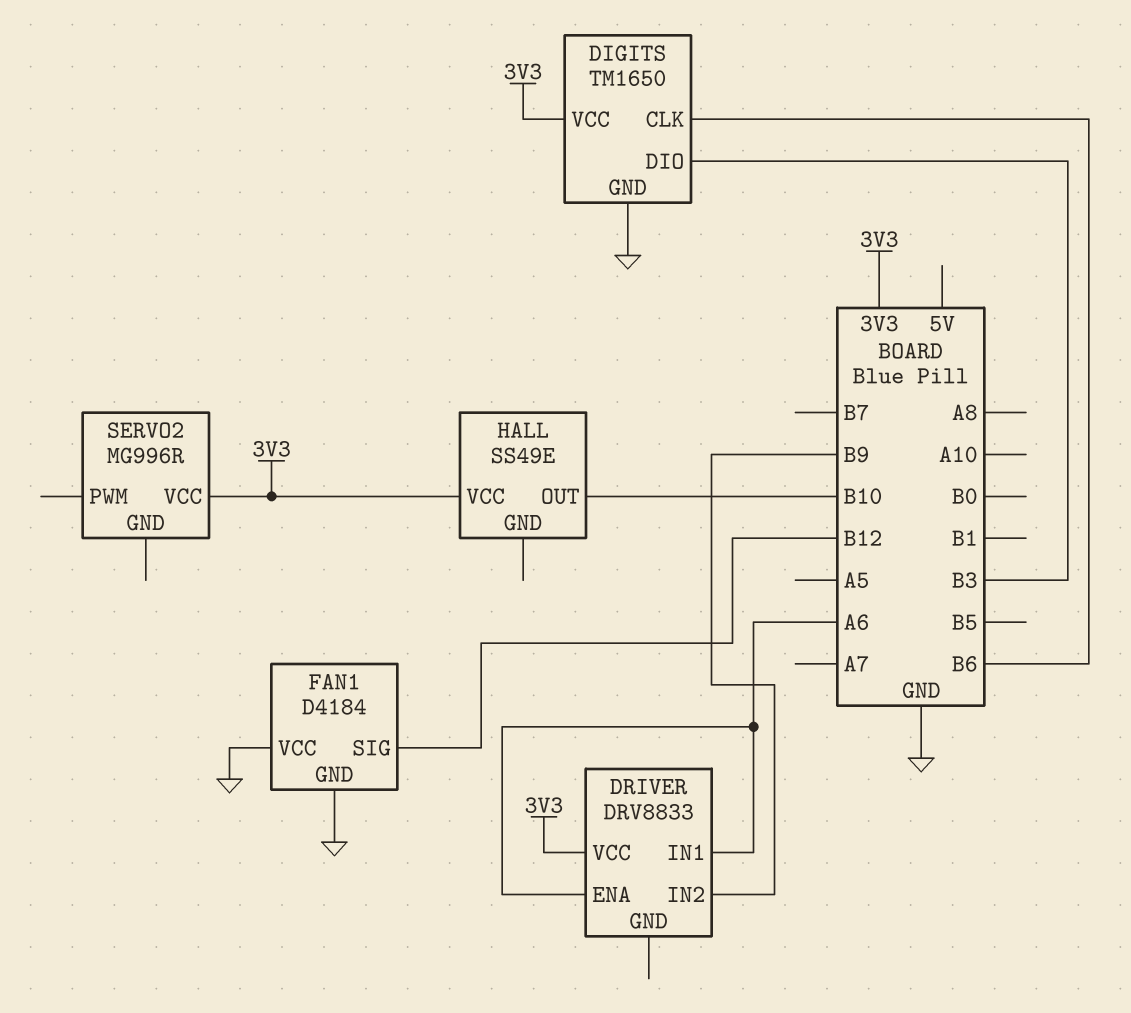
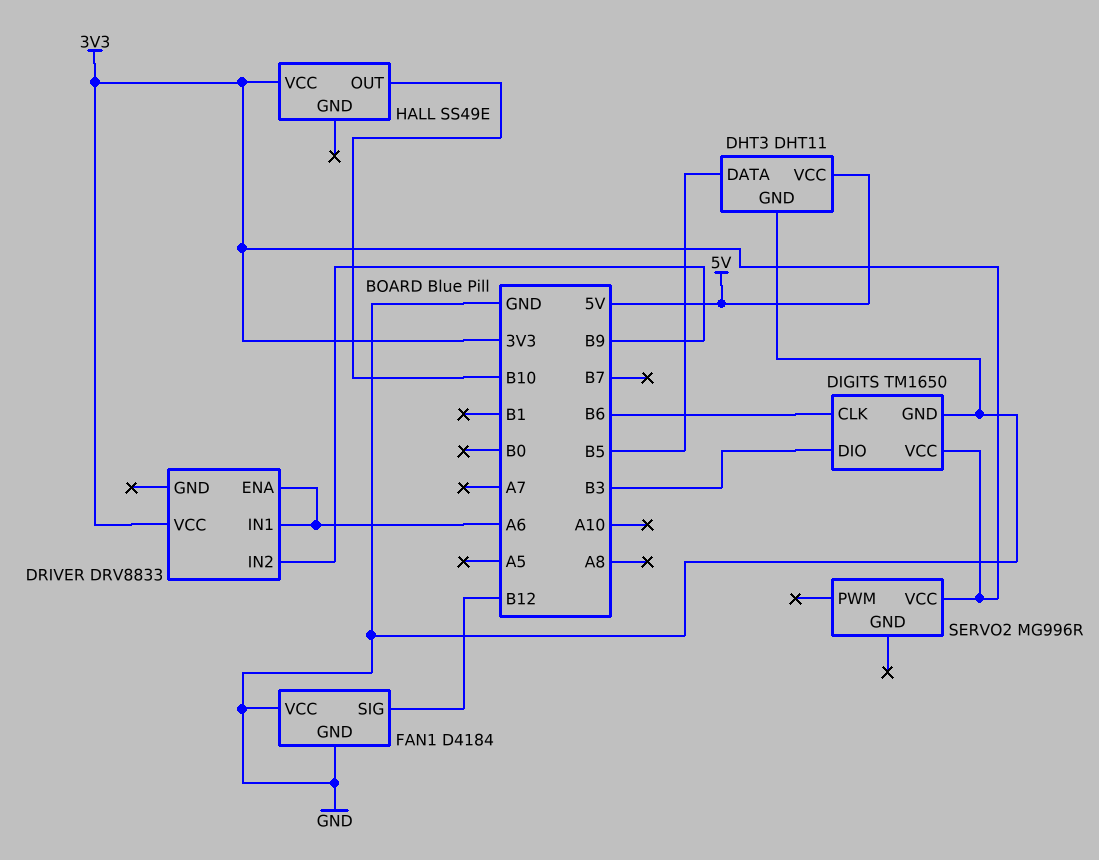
DHT3: none -> DHT11
DHT3 pin DATA: none -> B5
DHT3 pin GND: none -> GND
DHT3 pin VCC: none -> 5V

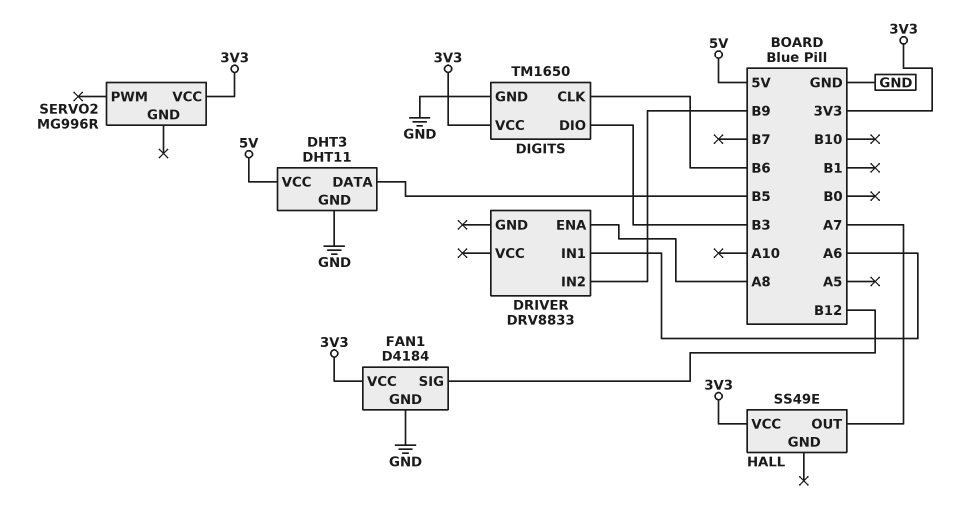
DRIVER pin ENA: A6 -> A8
DRIVER pin VCC: 3V3 -> none
FAN1 pin VCC: GND -> 3V3
HALL pin OUT: B10 -> A7

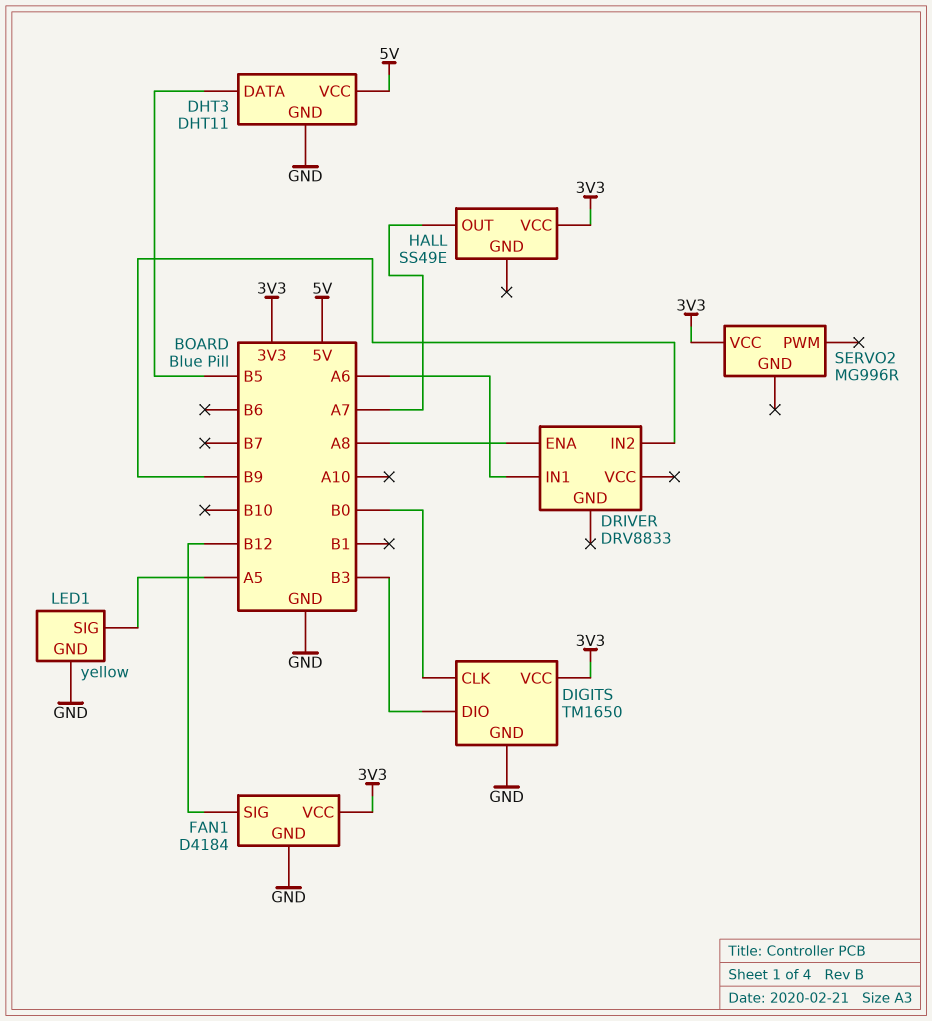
DIGITS pin CLK: B6 -> B0
LED1: none -> yellow
LED1 pin GND: none -> GND
LED1 pin SIG: none -> A5

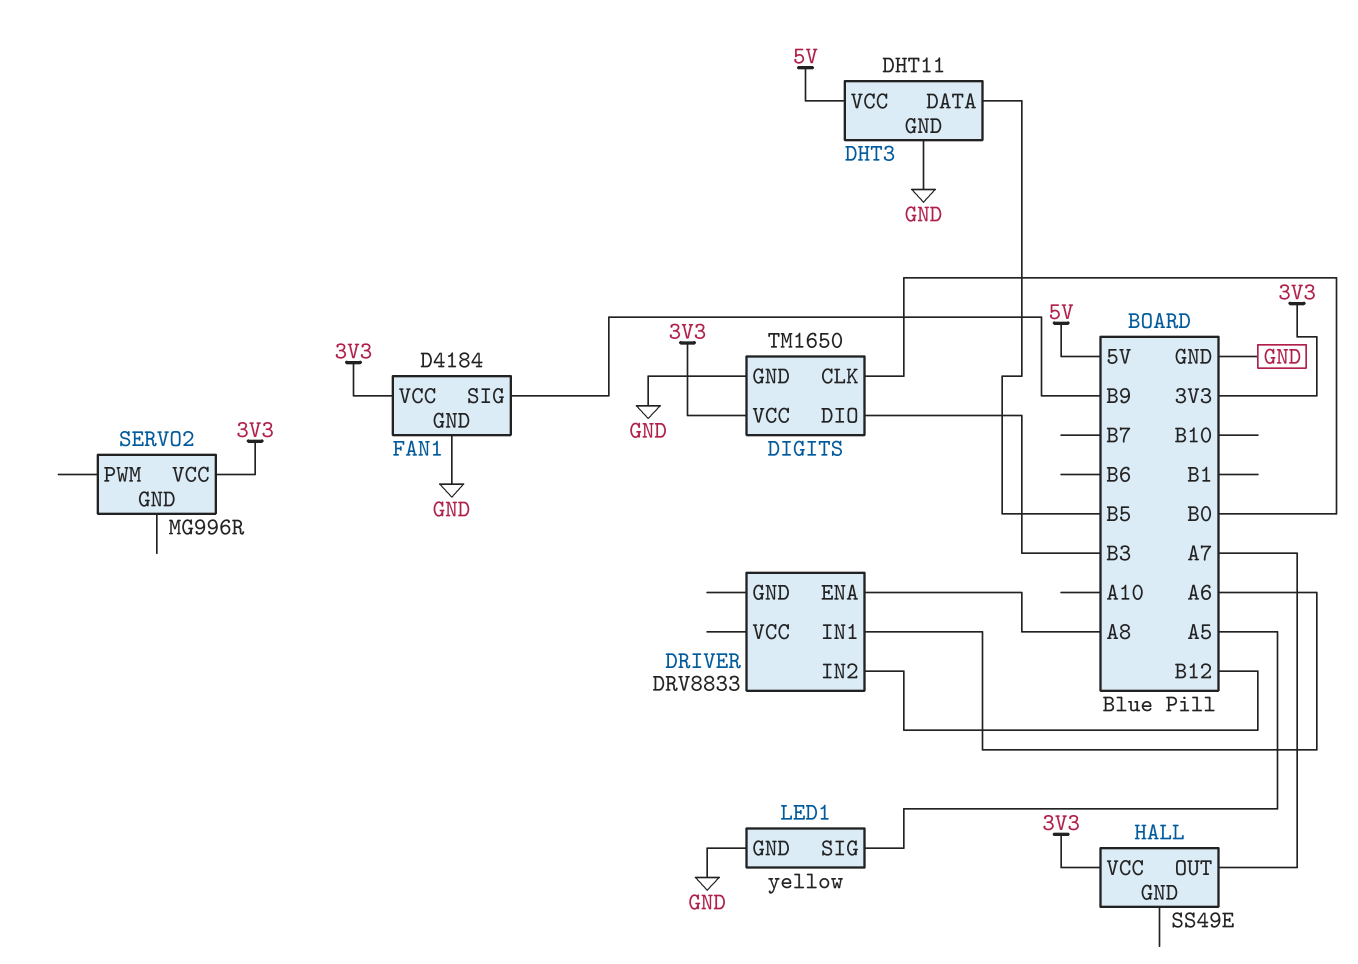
DRIVER pin IN2: B9 -> B12
FAN1 pin SIG: B12 -> B9

